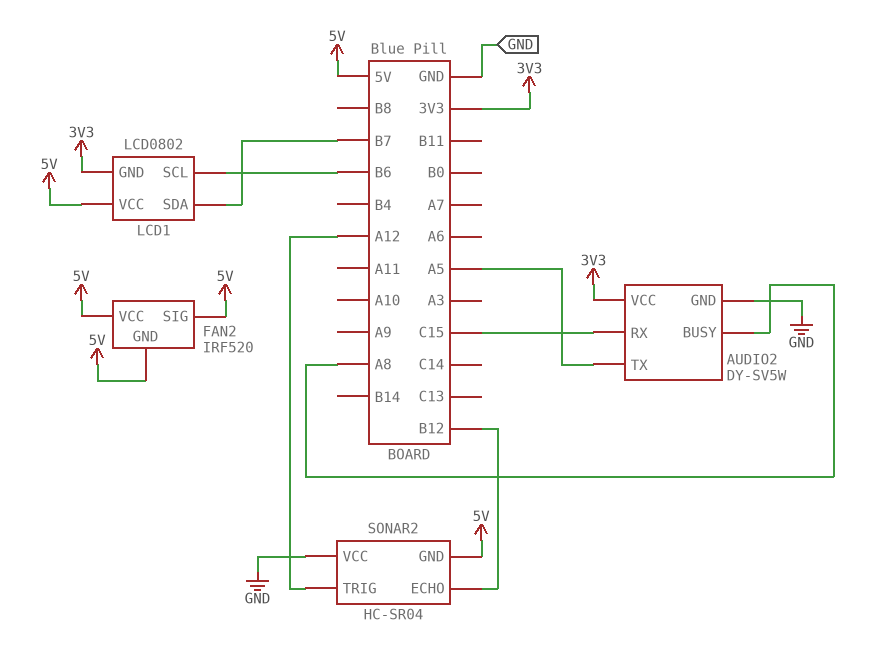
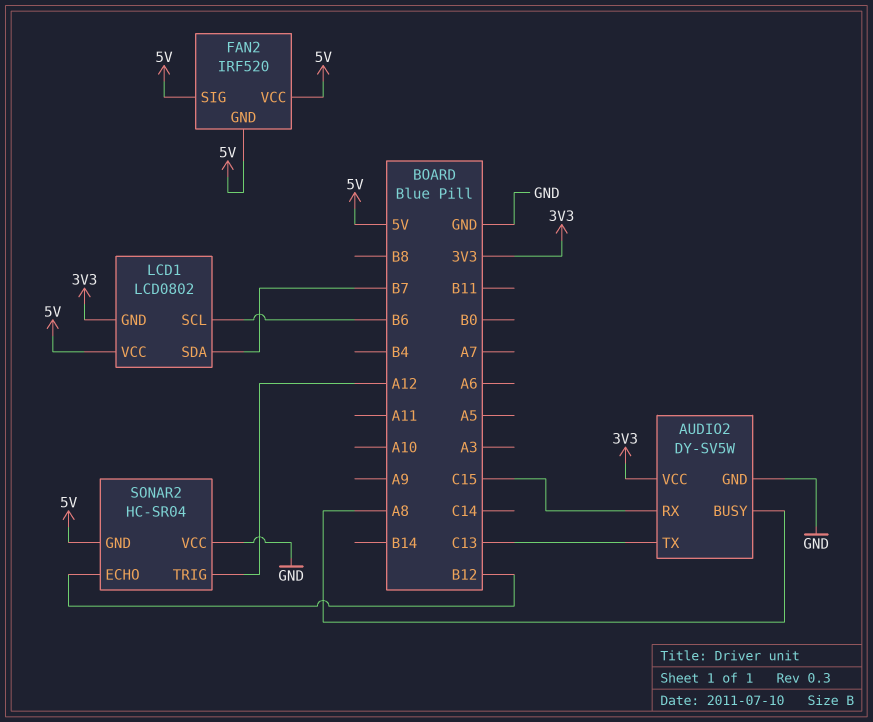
AUDIO2 pin TX: A5 -> C13

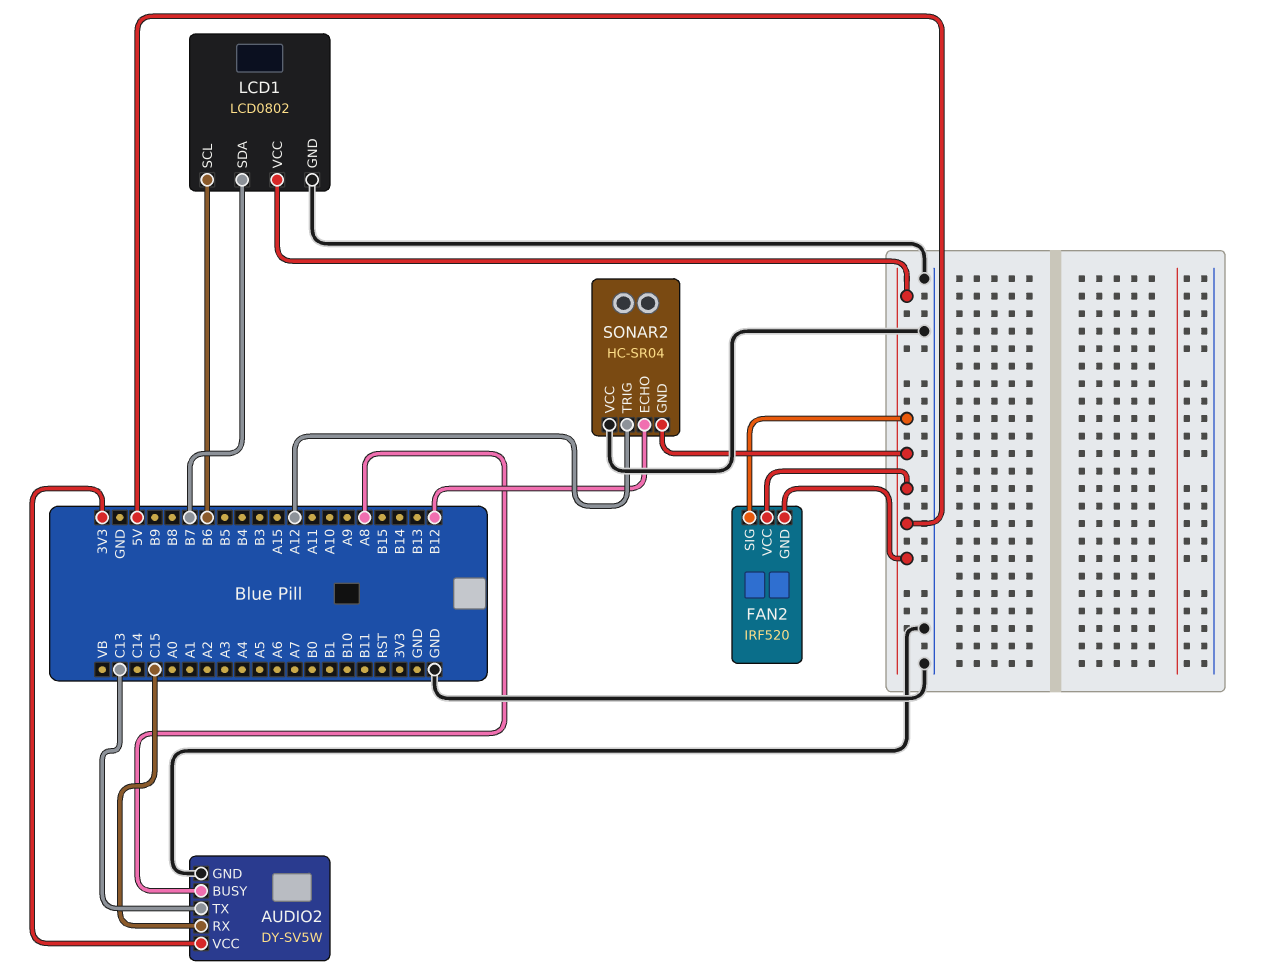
LCD1 pin GND: 3V3 -> GND

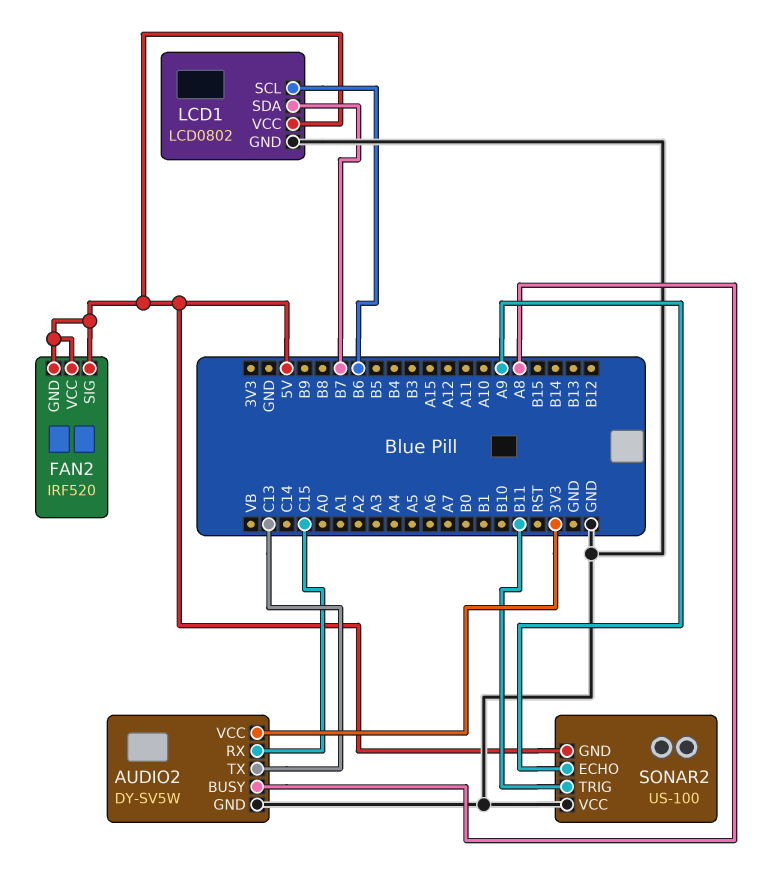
SONAR2: HC-SR04 -> US-100
SONAR2 pin ECHO: B12 -> A9
SONAR2 pin TRIG: A12 -> B11

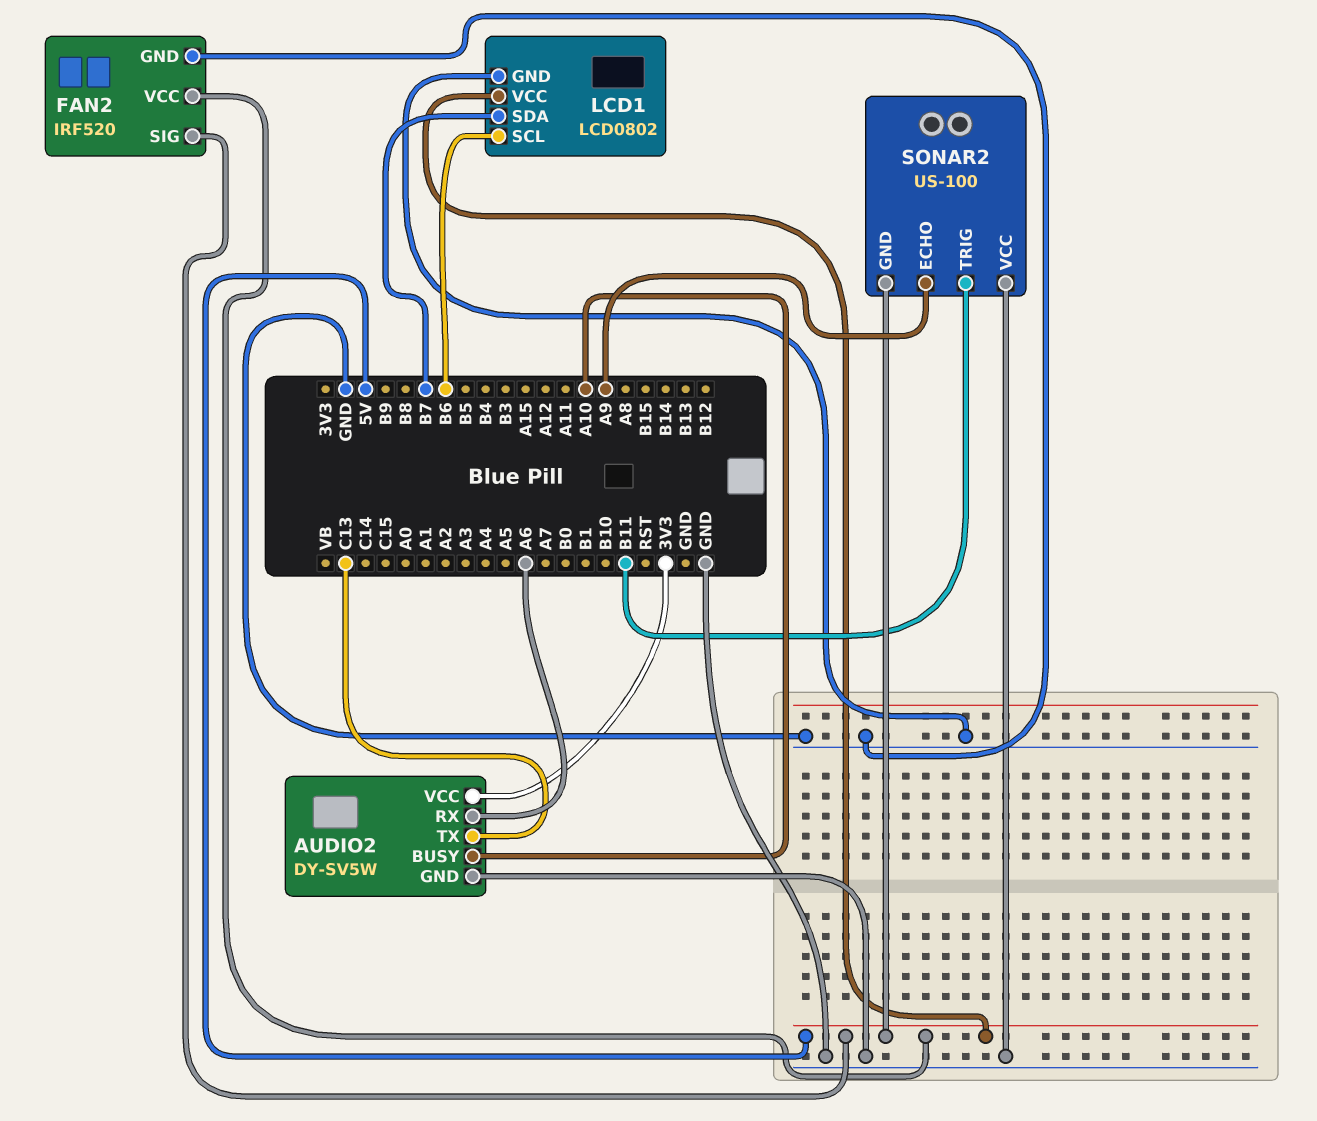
AUDIO2 pin BUSY: A8 -> A10
AUDIO2 pin RX: C15 -> A6
FAN2 pin GND: 5V -> GND

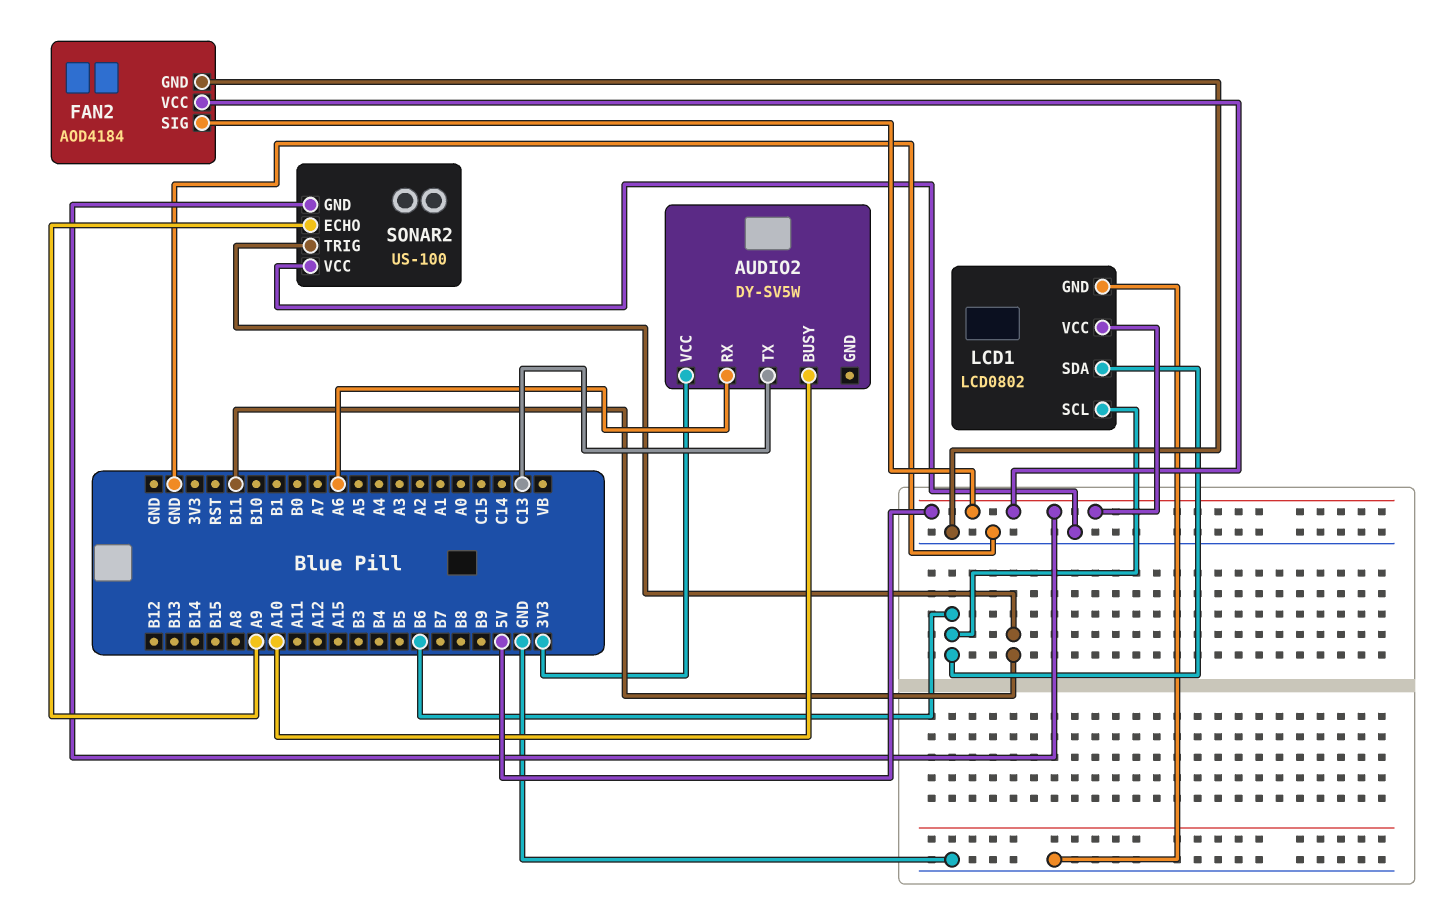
AUDIO2 pin GND: GND -> none
FAN2: IRF520 -> AOD4184
LCD1 pin SDA: B7 -> B6

